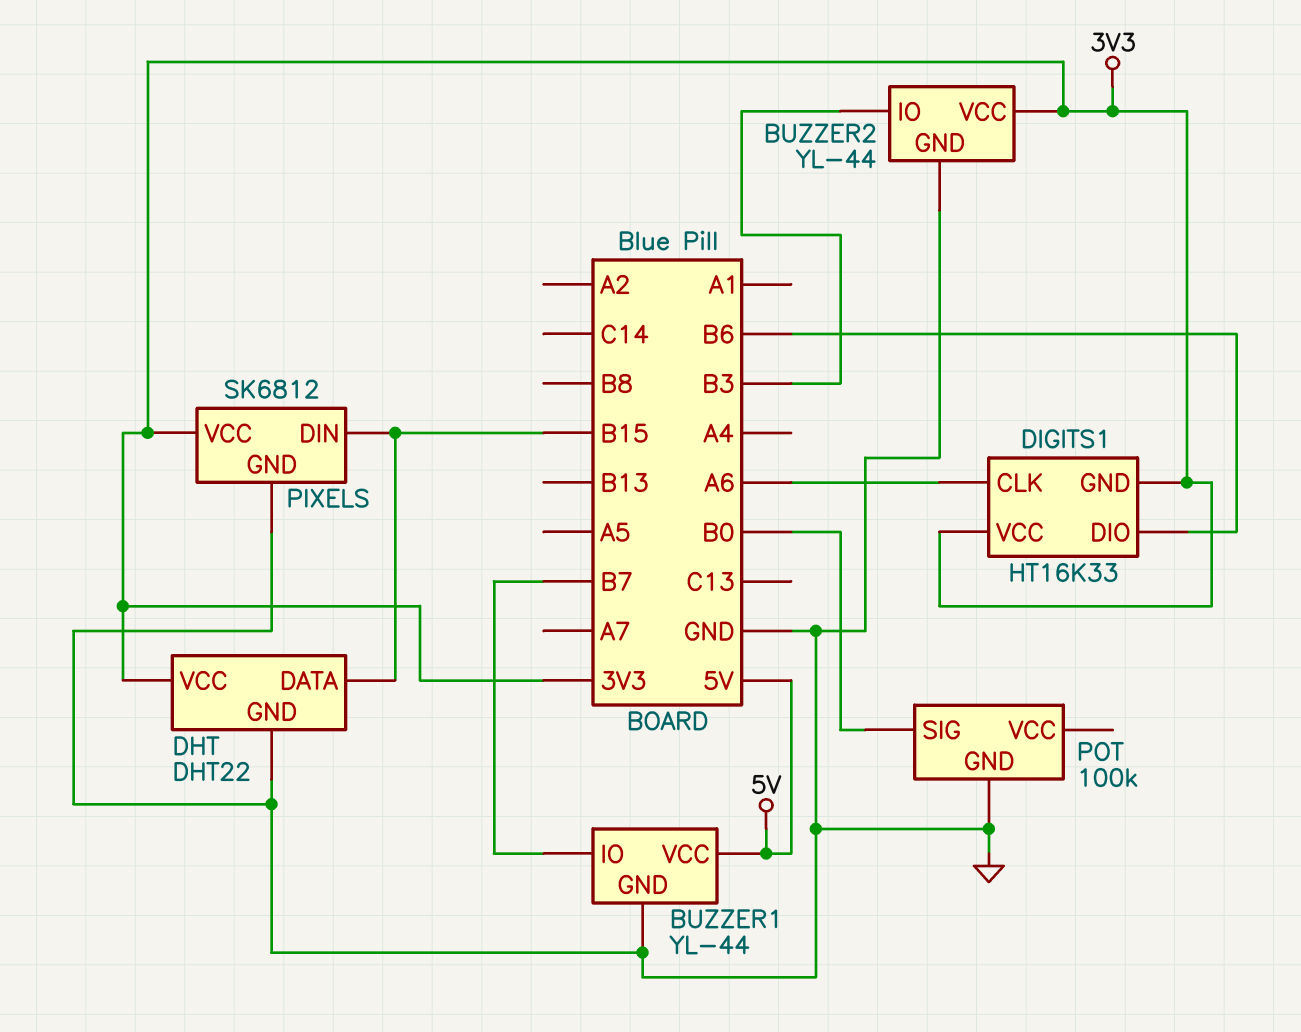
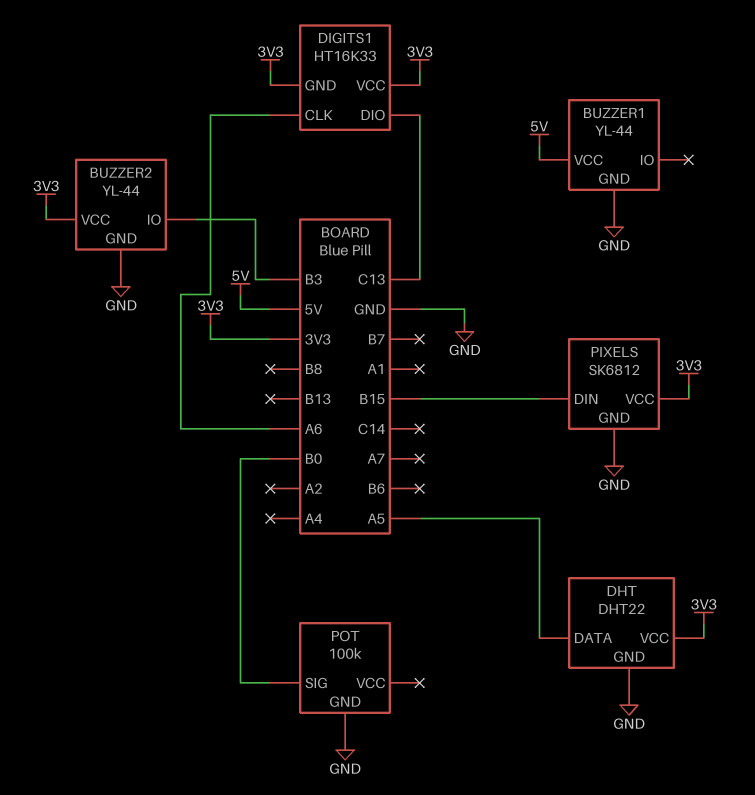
BUZZER1 pin IO: B7 -> none
DHT pin DATA: B15 -> A5
DIGITS1 pin DIO: B6 -> C13

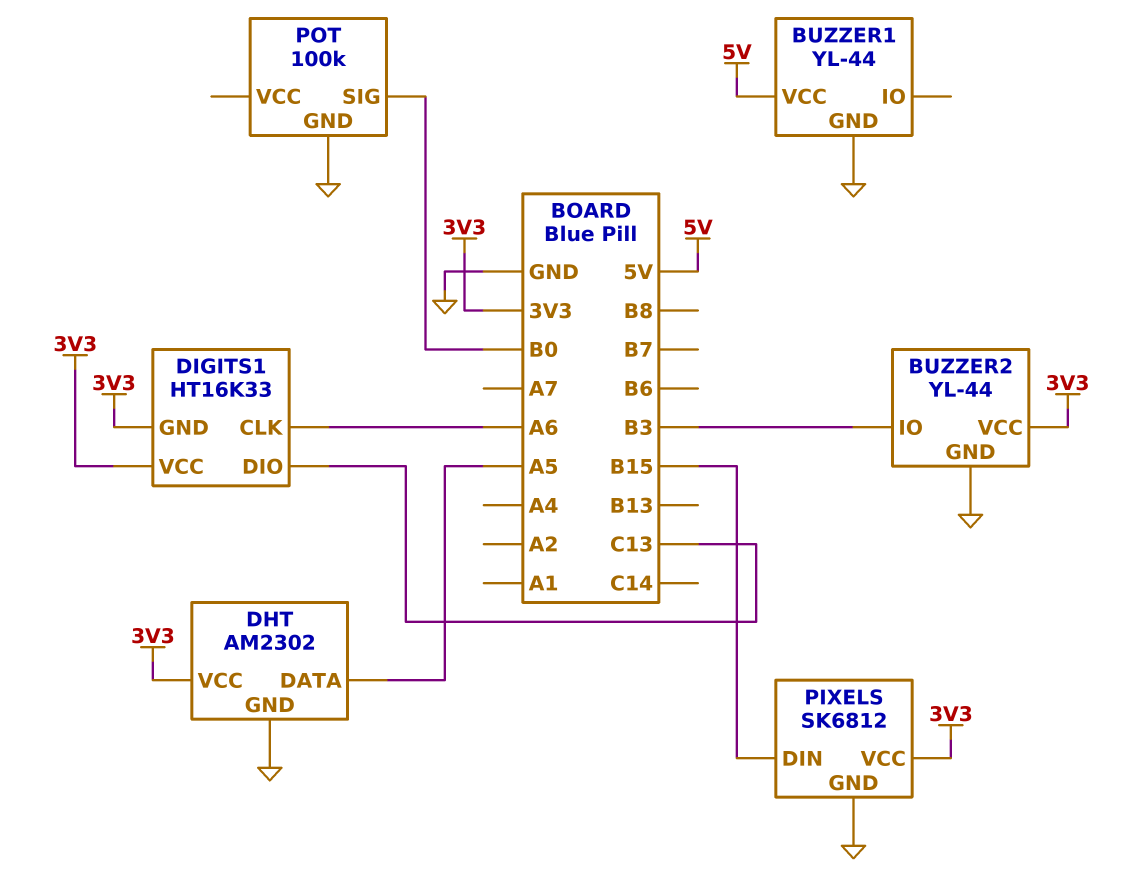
DHT: DHT22 -> AM2302

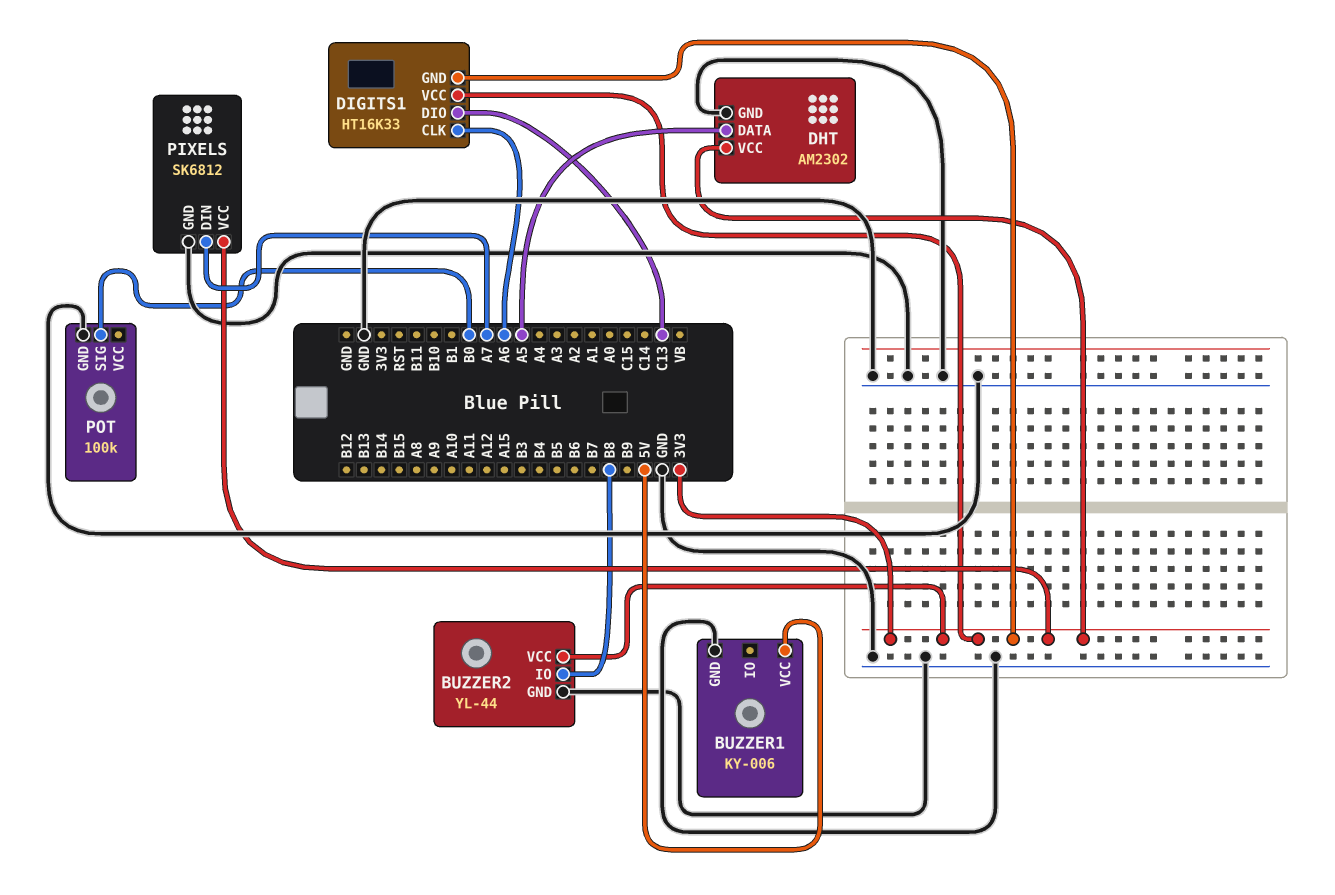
BUZZER1: YL-44 -> KY-006
BUZZER2 pin IO: B3 -> B8
PIXELS pin DIN: B15 -> A7

